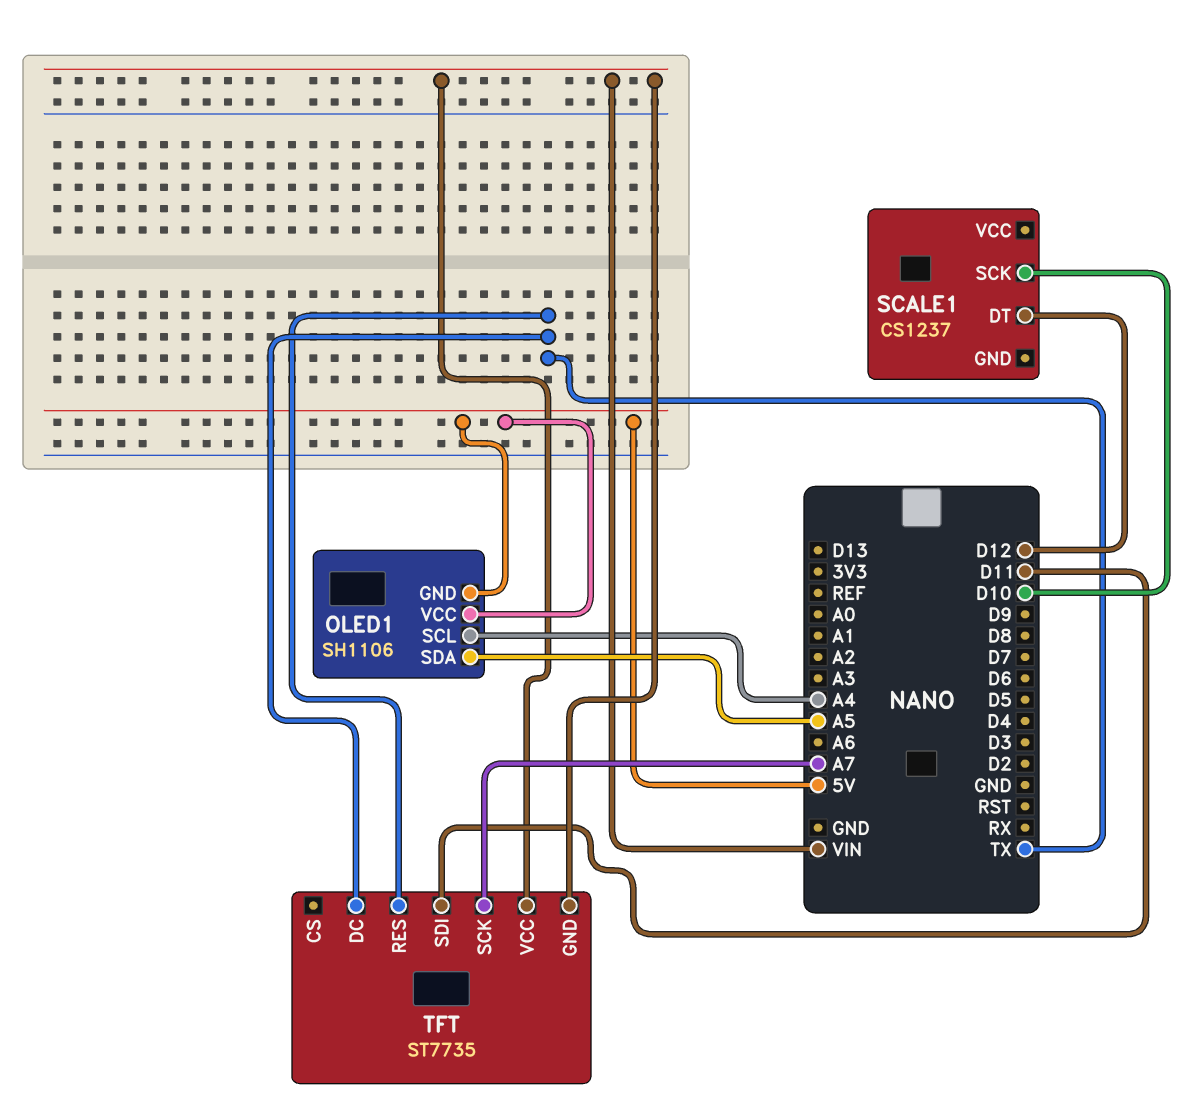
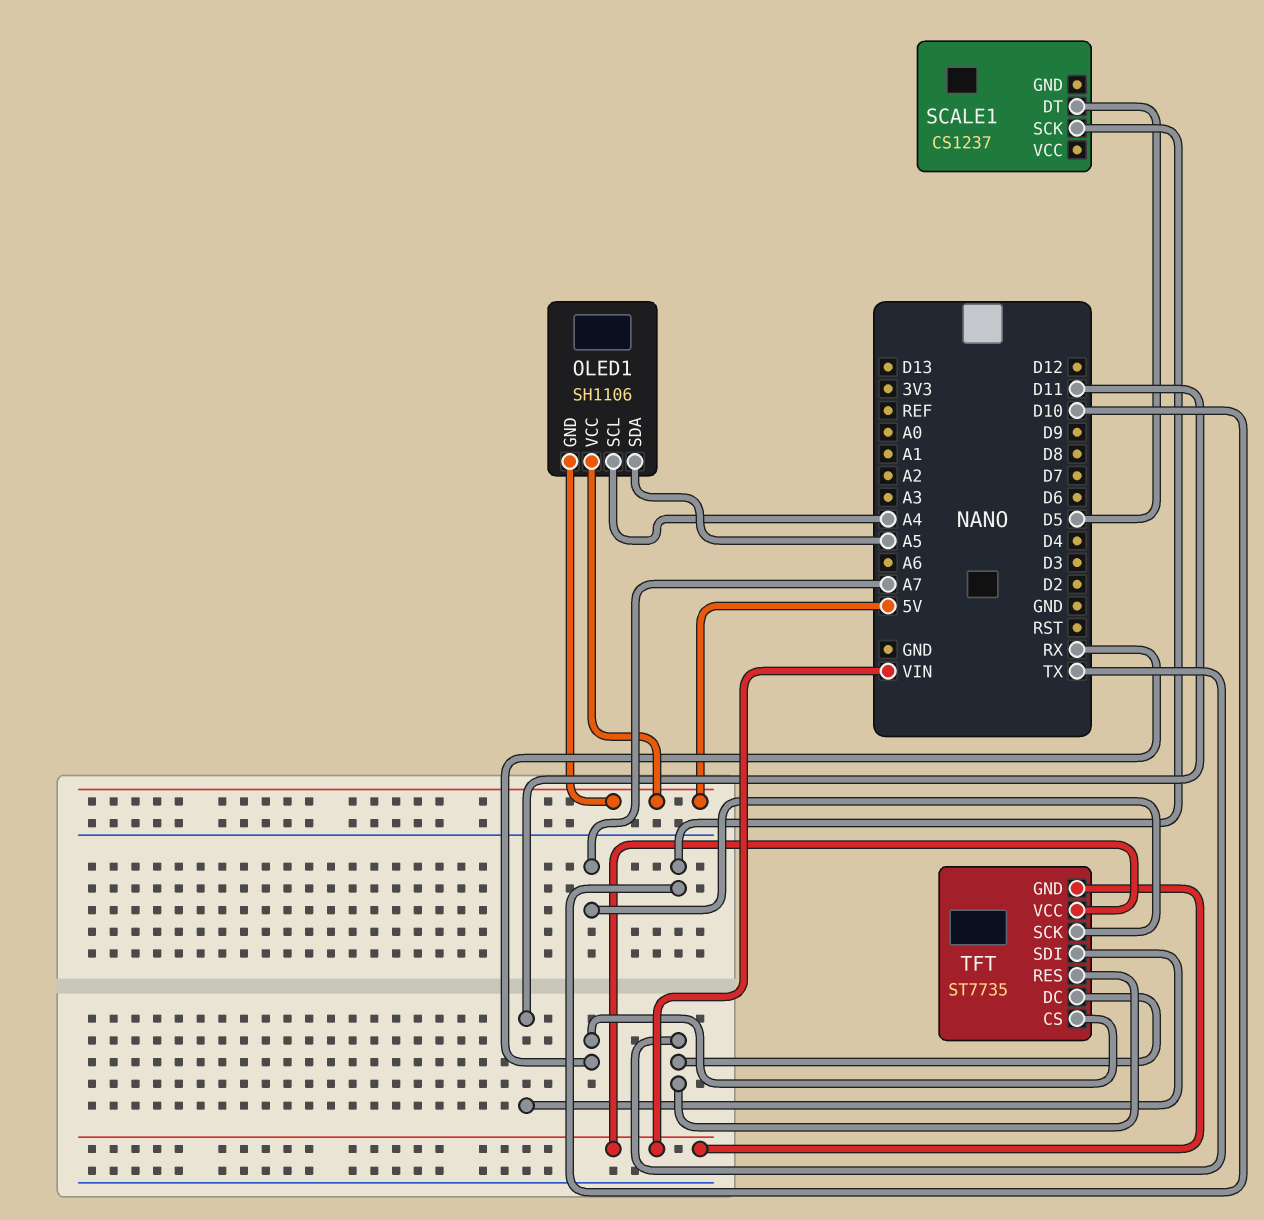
SCALE1 pin DT: D12 -> D5
TFT pin CS: none -> RX

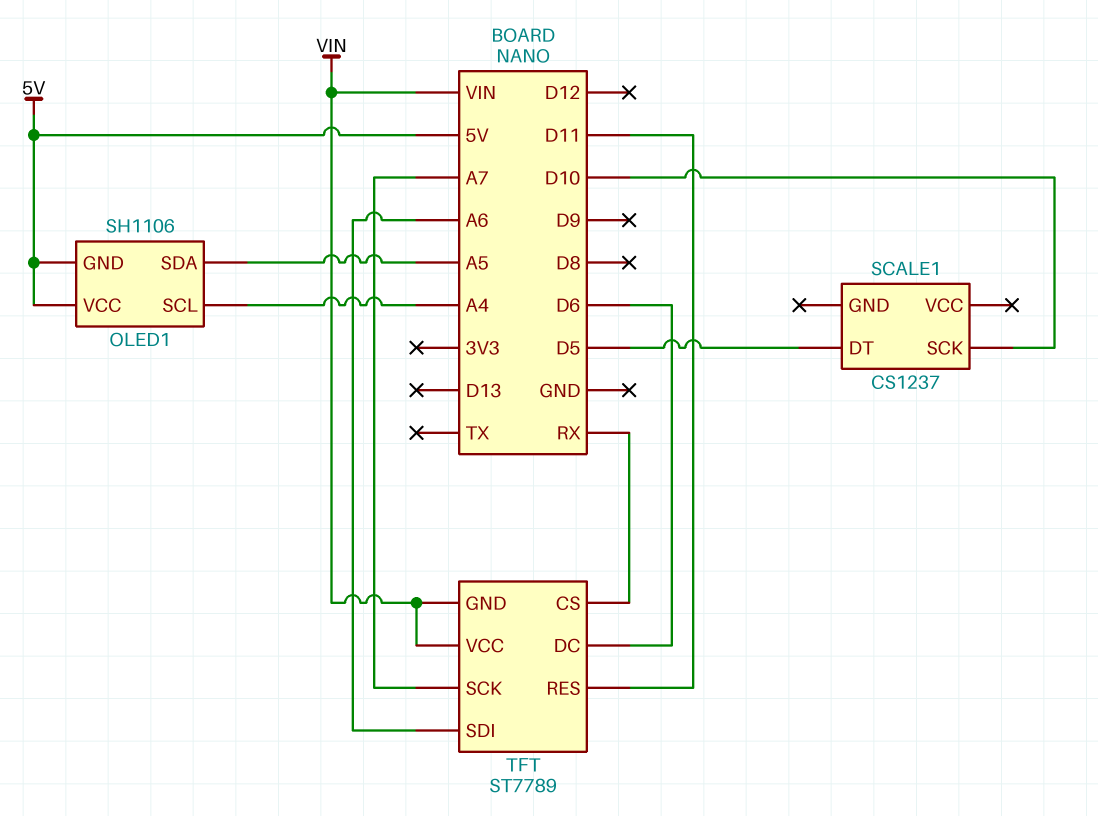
TFT: ST7735 -> ST7789
TFT pin DC: TX -> D6
TFT pin RES: TX -> D11
TFT pin SDI: D11 -> A6

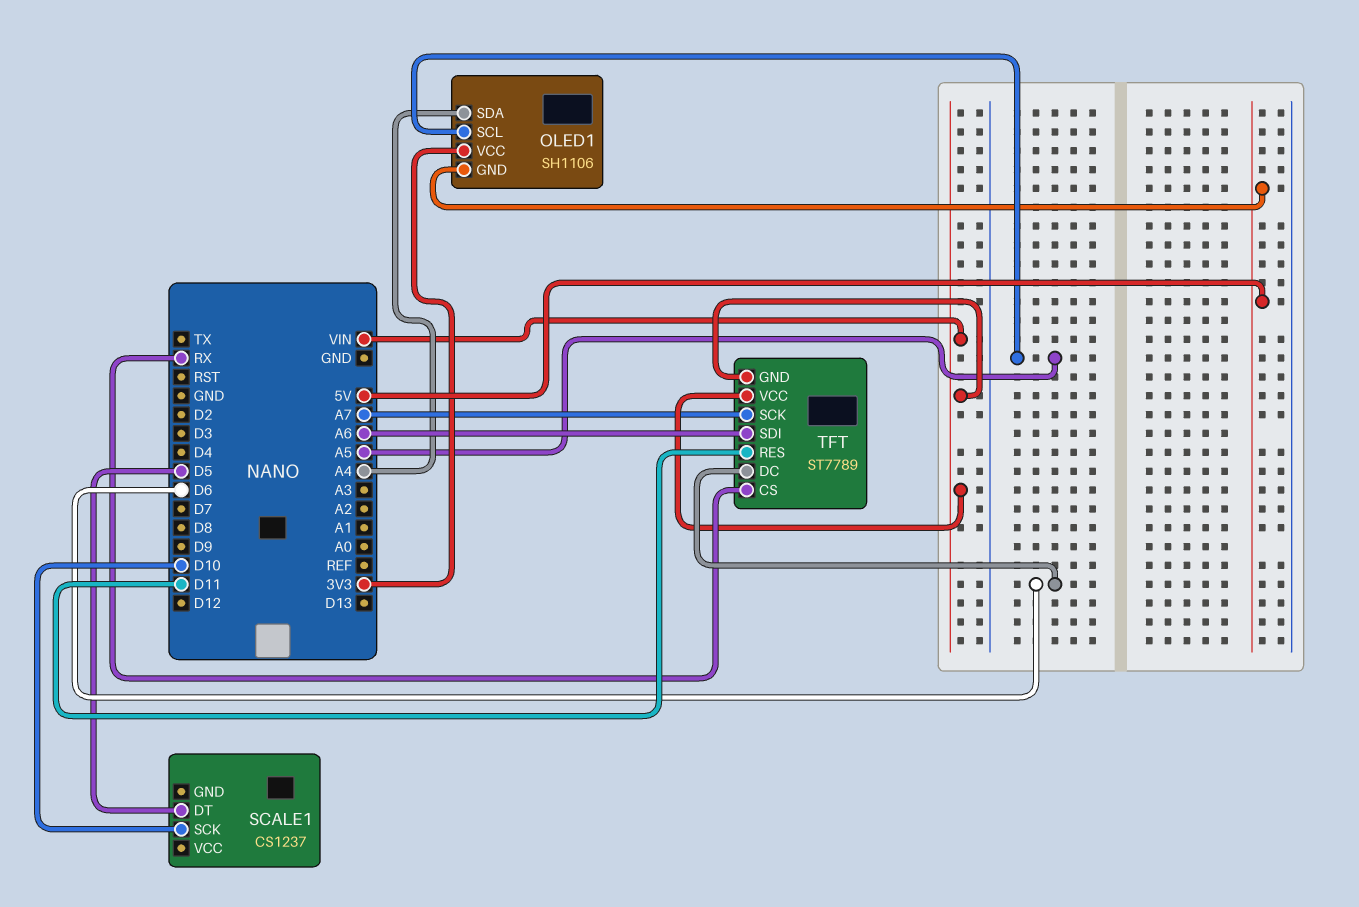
OLED1 pin SCL: A4 -> A5
OLED1 pin SDA: A5 -> A4
OLED1 pin VCC: 5V -> 3V3

